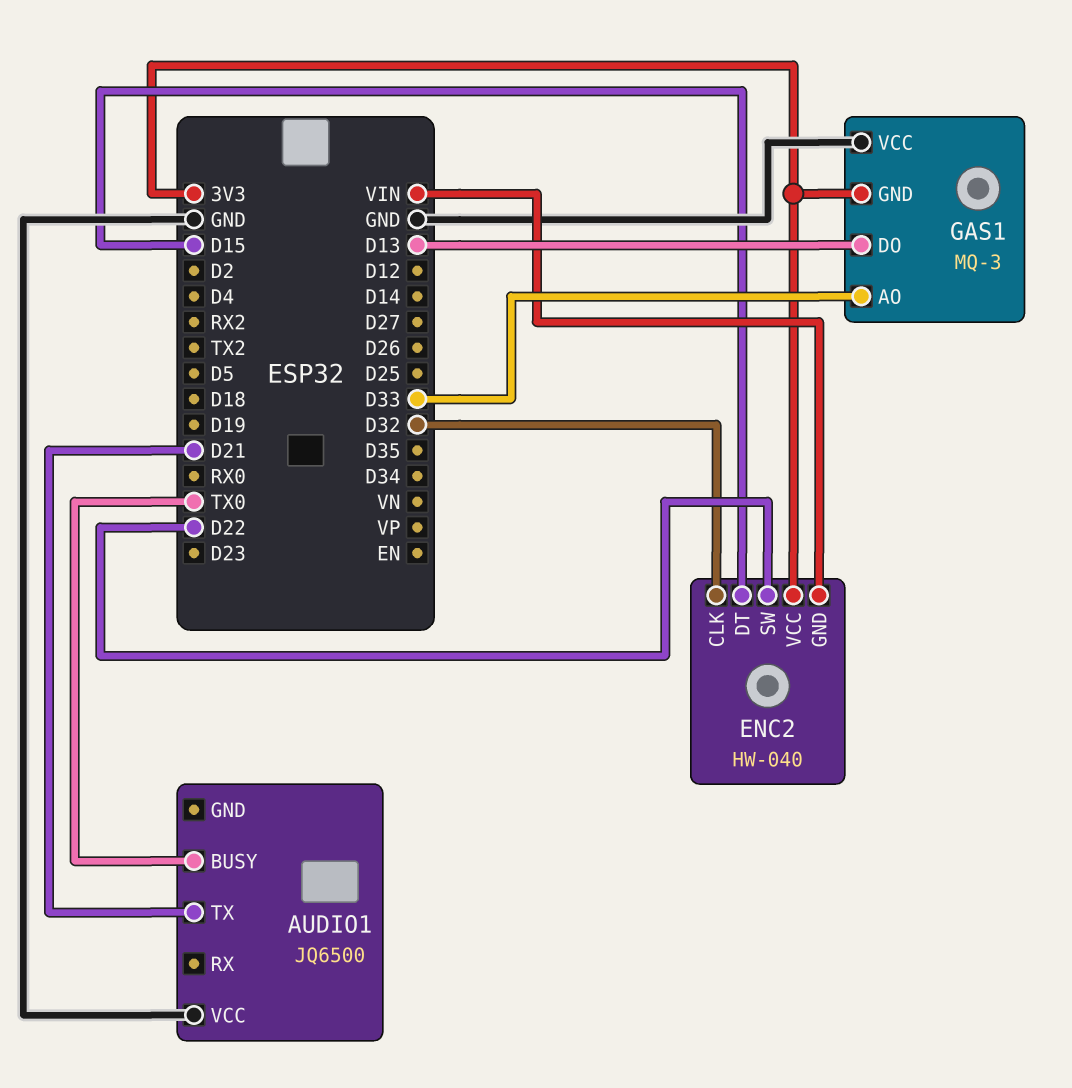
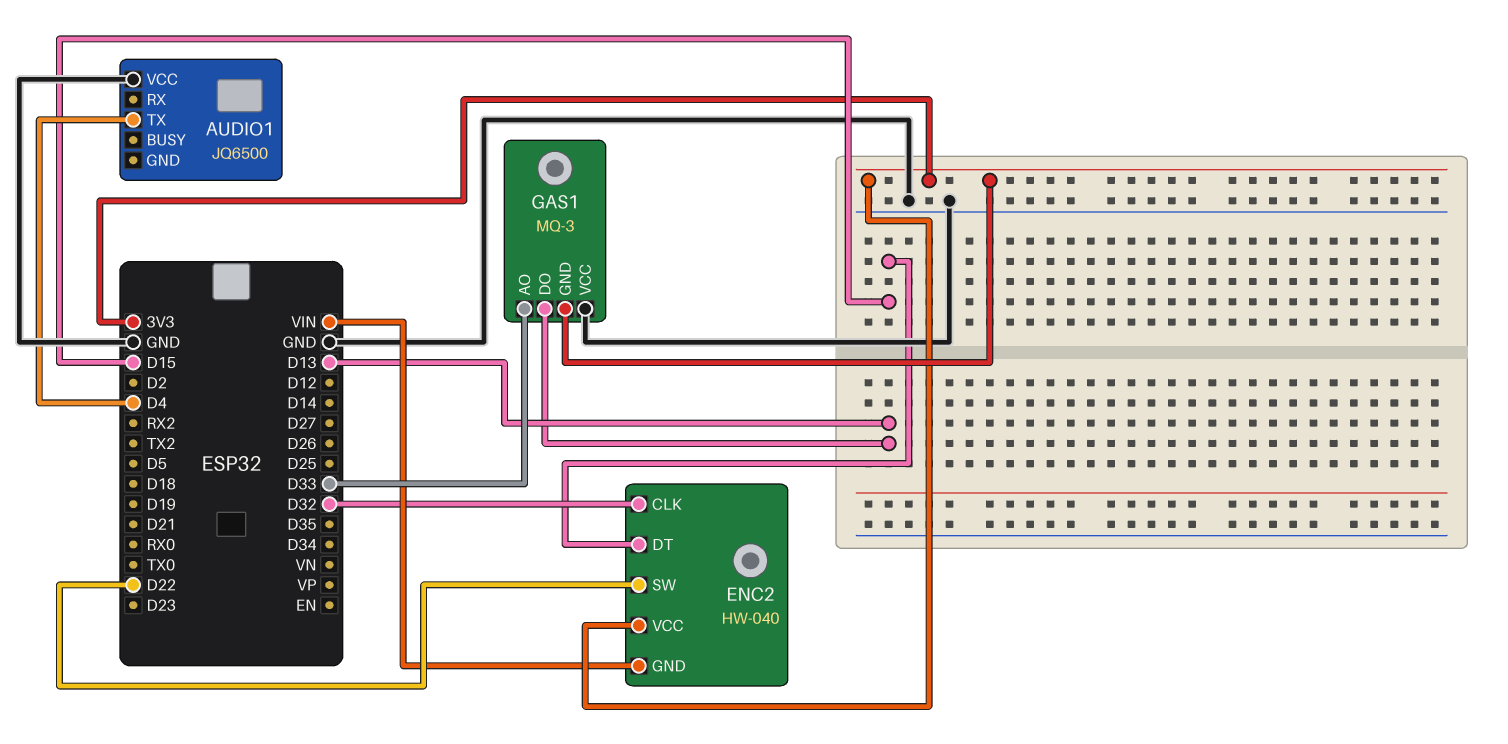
AUDIO1 pin BUSY: TX0 -> none
AUDIO1 pin TX: D21 -> D4

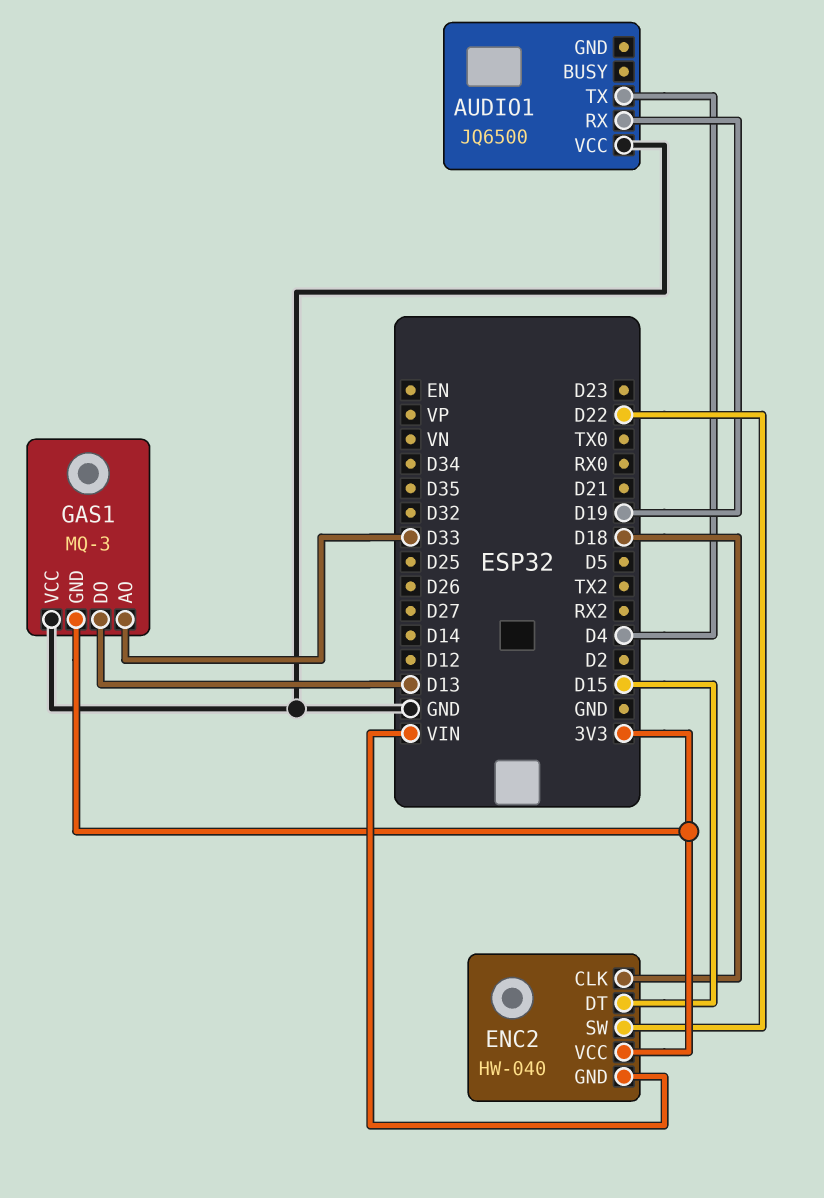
AUDIO1 pin RX: none -> D19
ENC2 pin CLK: D32 -> D18

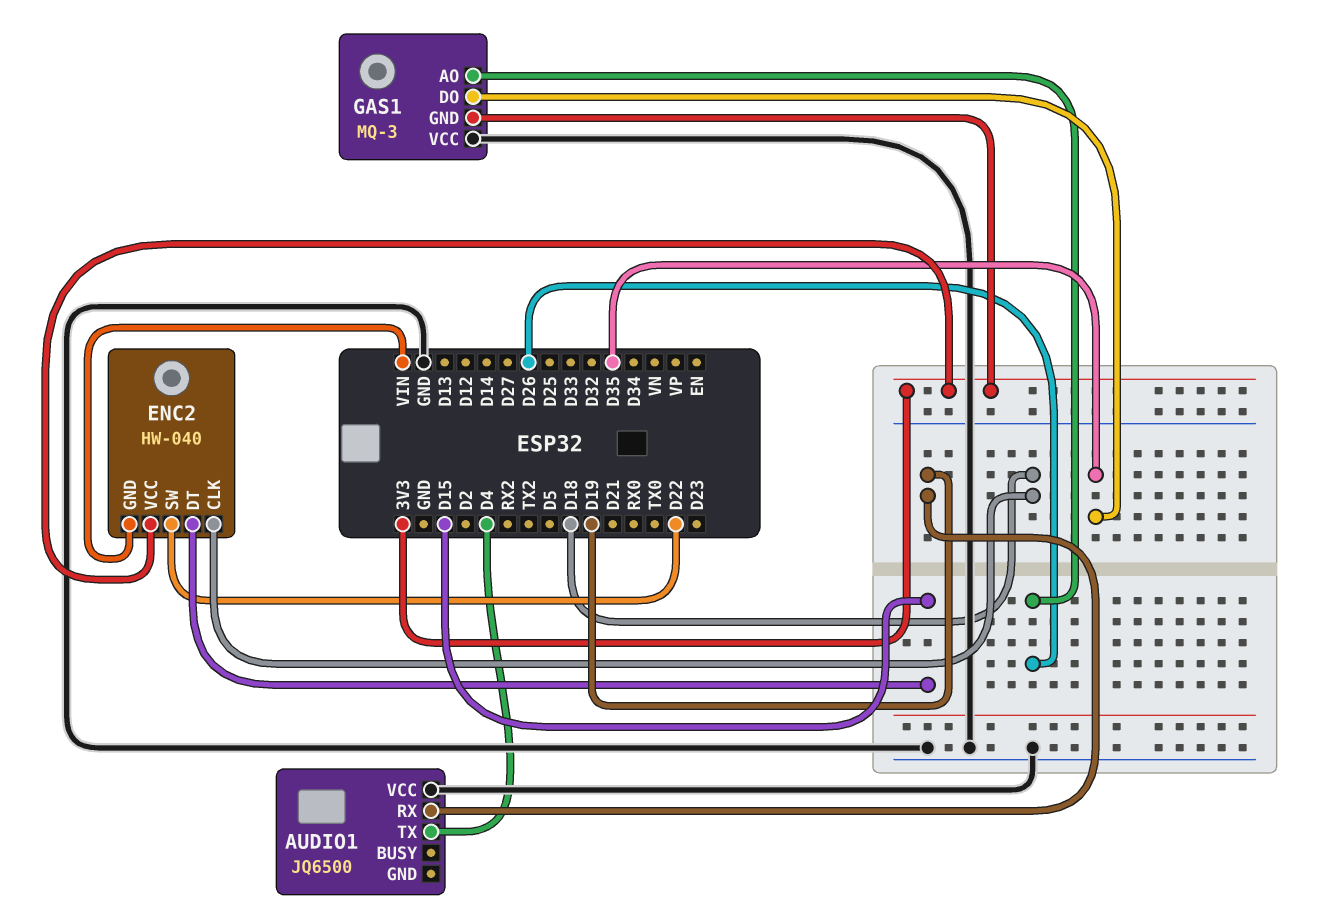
GAS1 pin AO: D33 -> D26
GAS1 pin DO: D13 -> D35

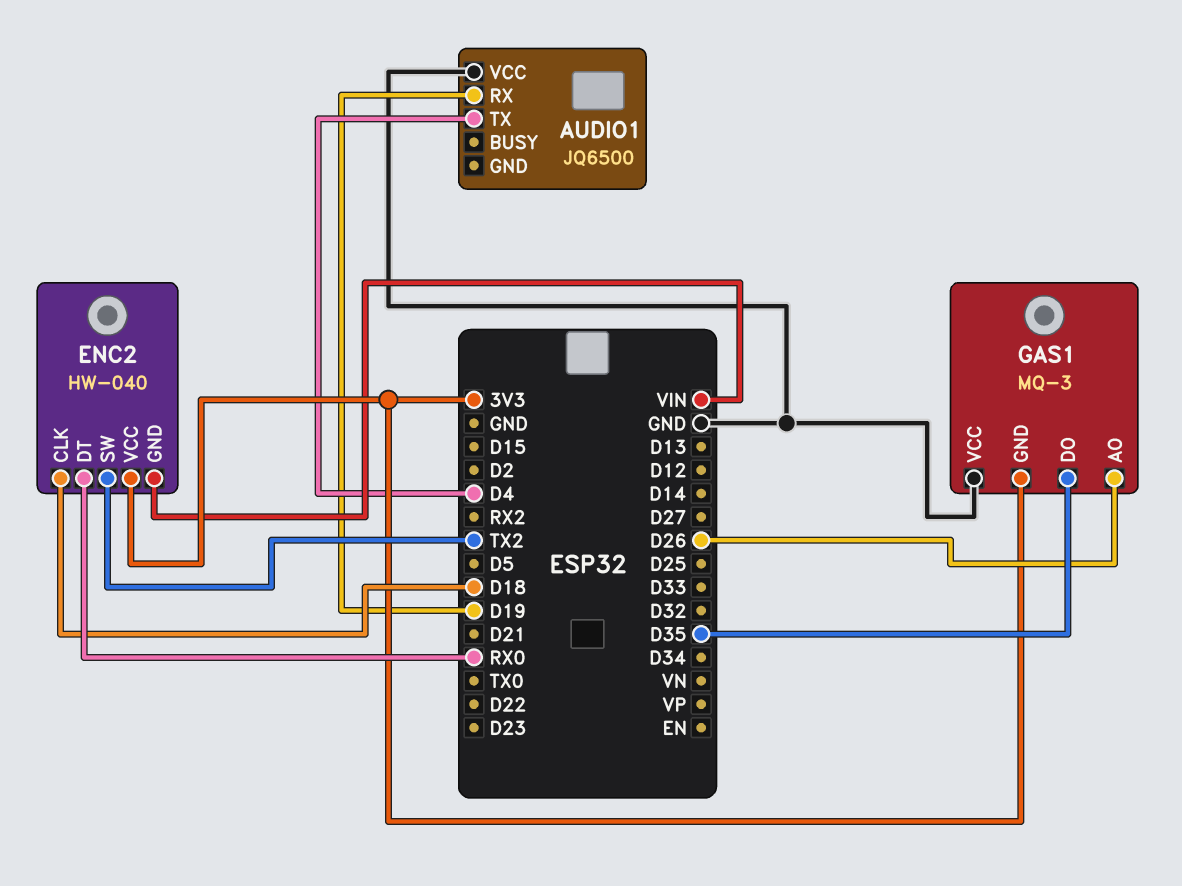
ENC2 pin DT: D15 -> RX0
ENC2 pin SW: D22 -> TX2

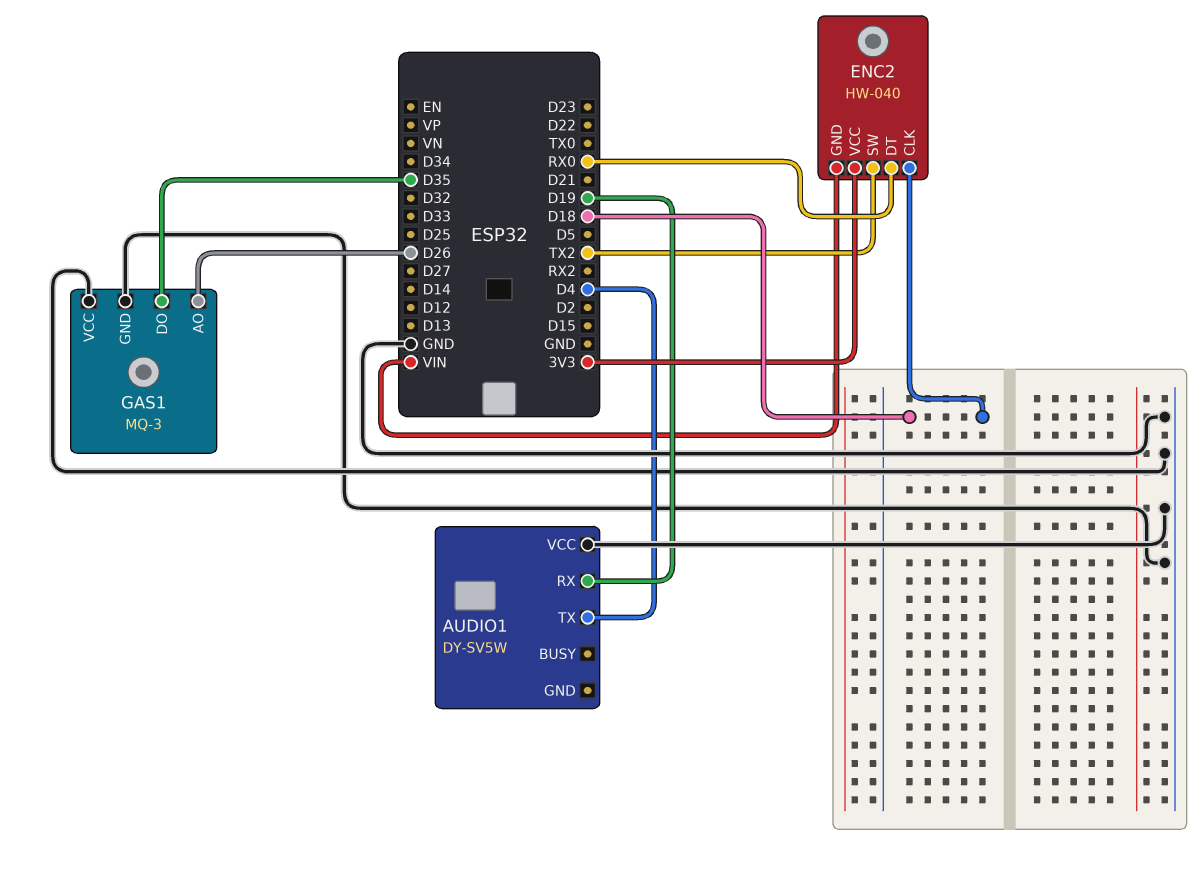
AUDIO1: JQ6500 -> DY-SV5W
GAS1 pin GND: 3V3 -> GND

